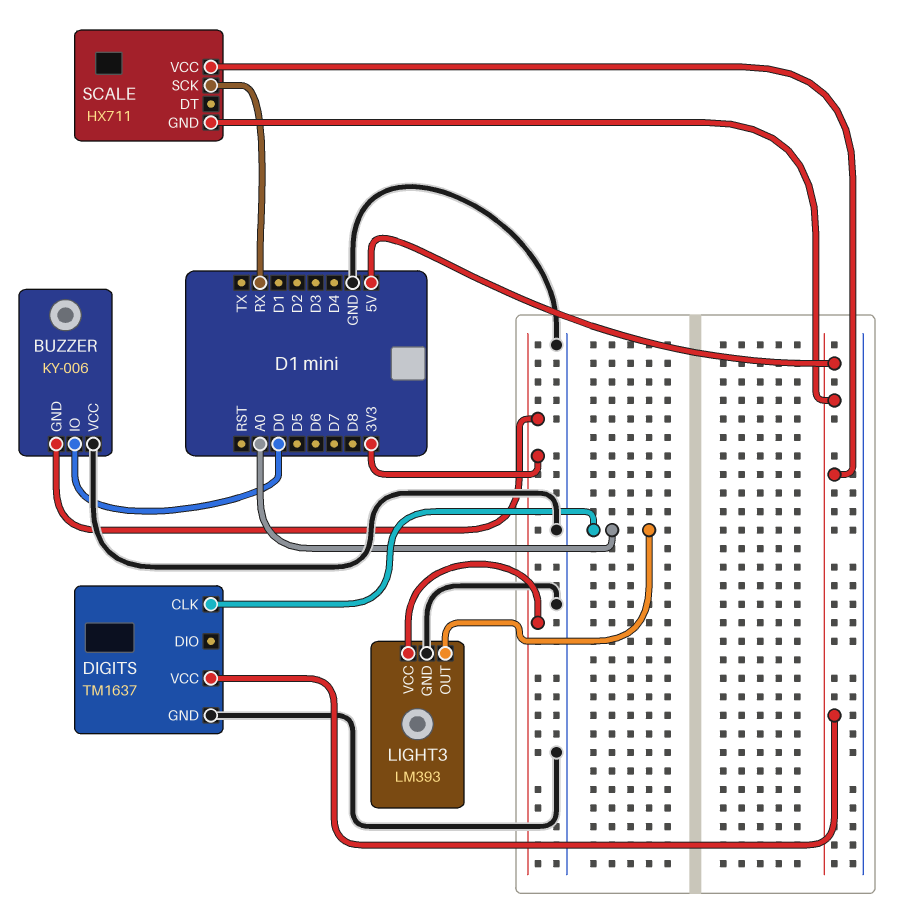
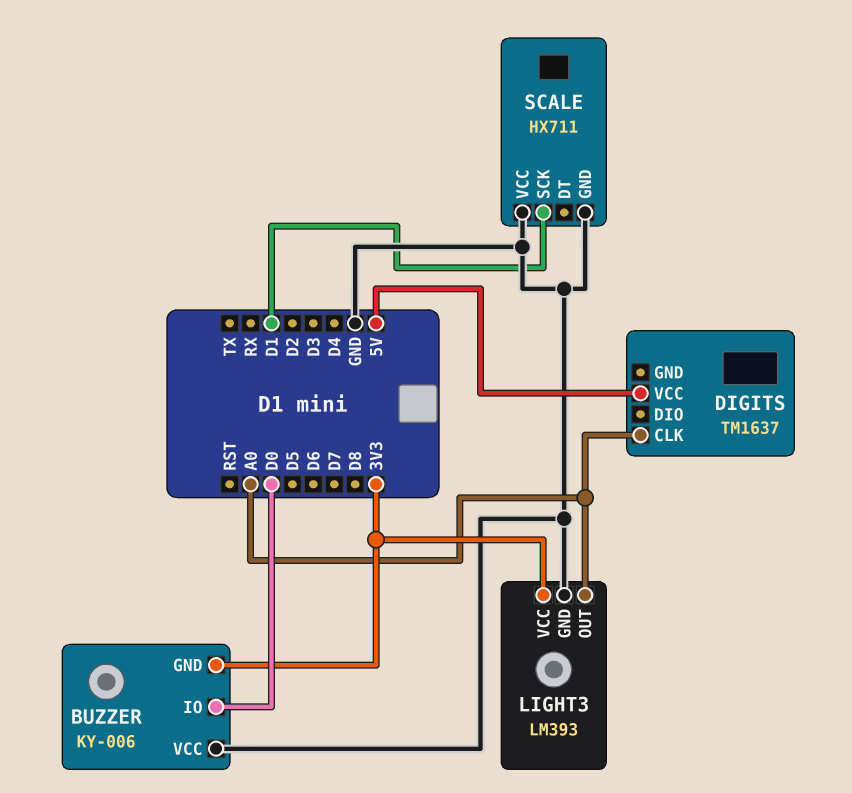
DIGITS pin GND: GND -> none
SCALE pin GND: 5V -> GND
SCALE pin SCK: RX -> D1
SCALE pin VCC: 5V -> GND

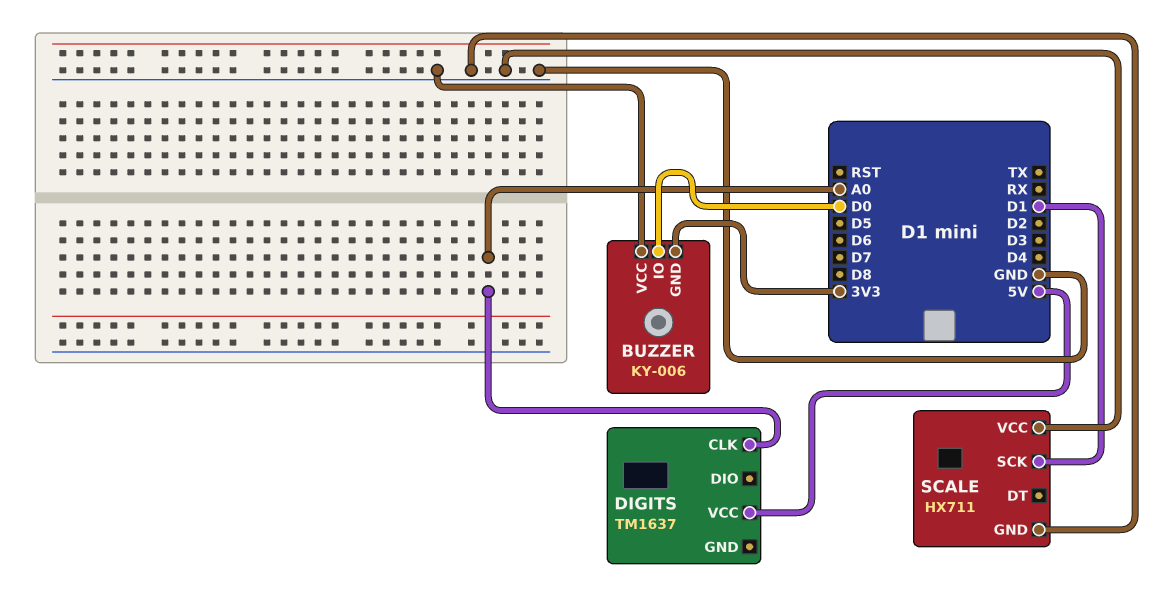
LIGHT3: LM393 -> none
LIGHT3 pin GND: GND -> none
LIGHT3 pin OUT: A0 -> none
LIGHT3 pin VCC: 3V3 -> none

